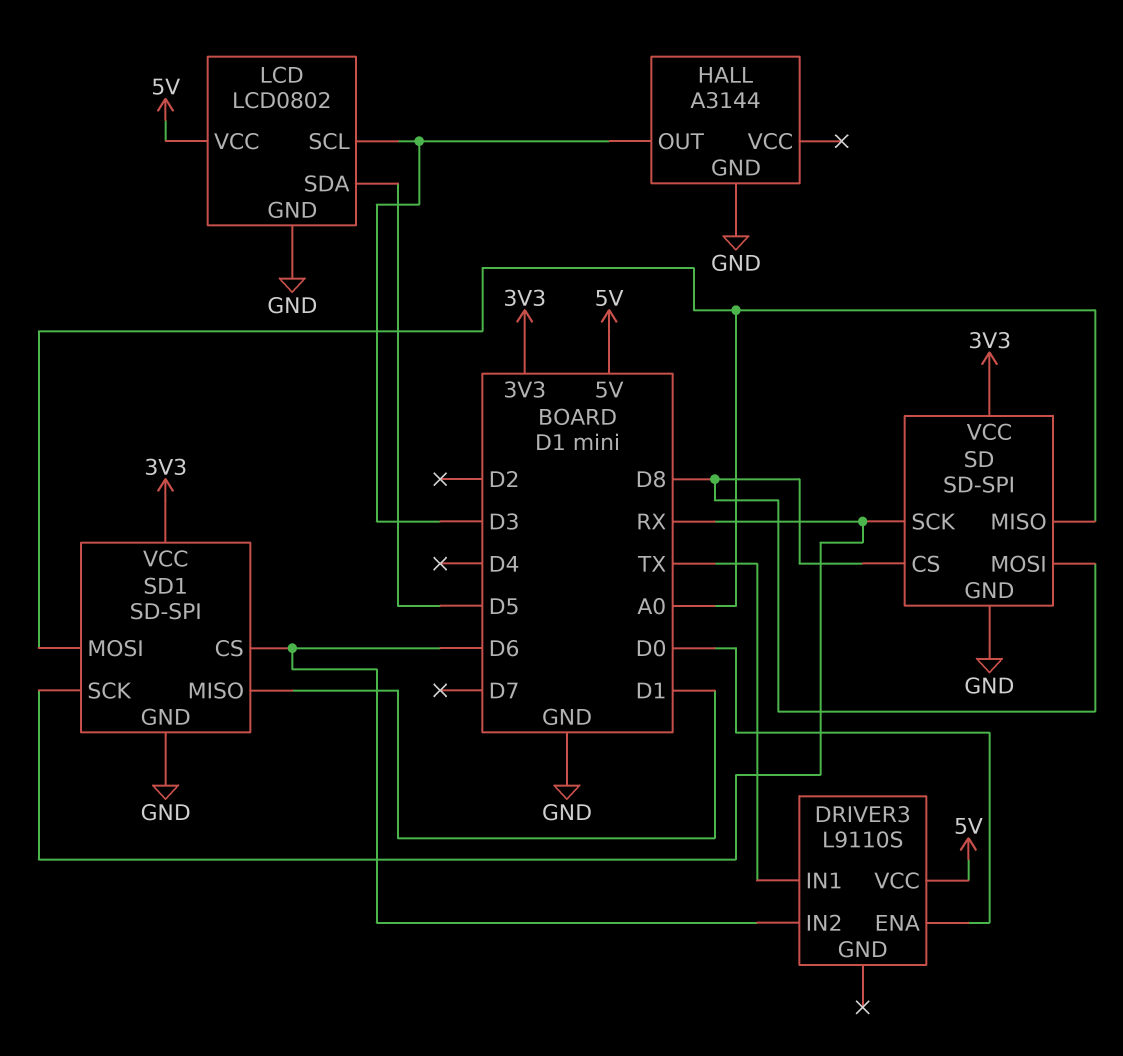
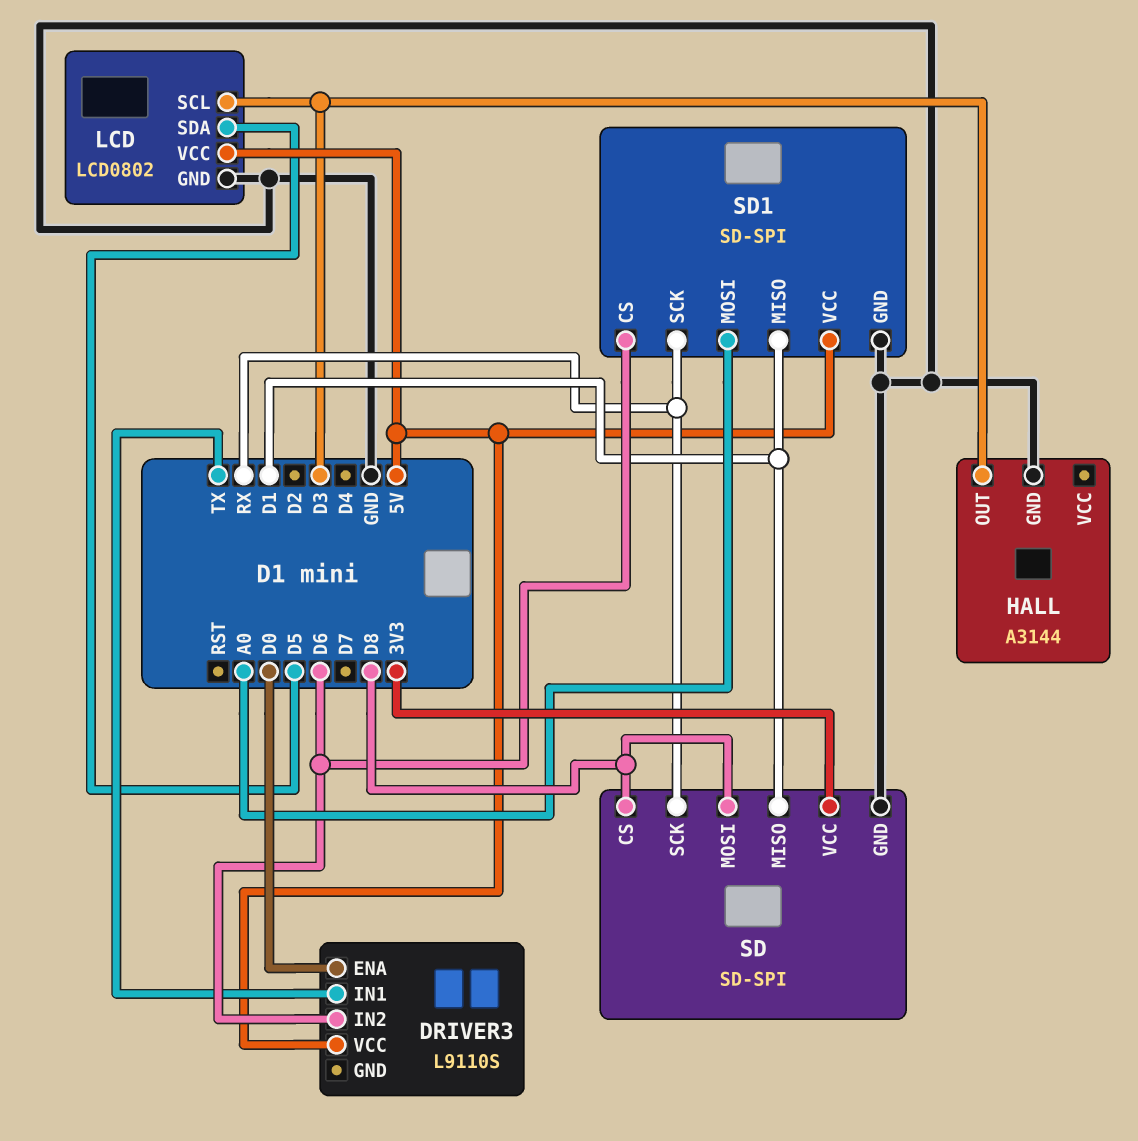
SD pin MISO: A0 -> D1
SD1 pin VCC: 3V3 -> 5V

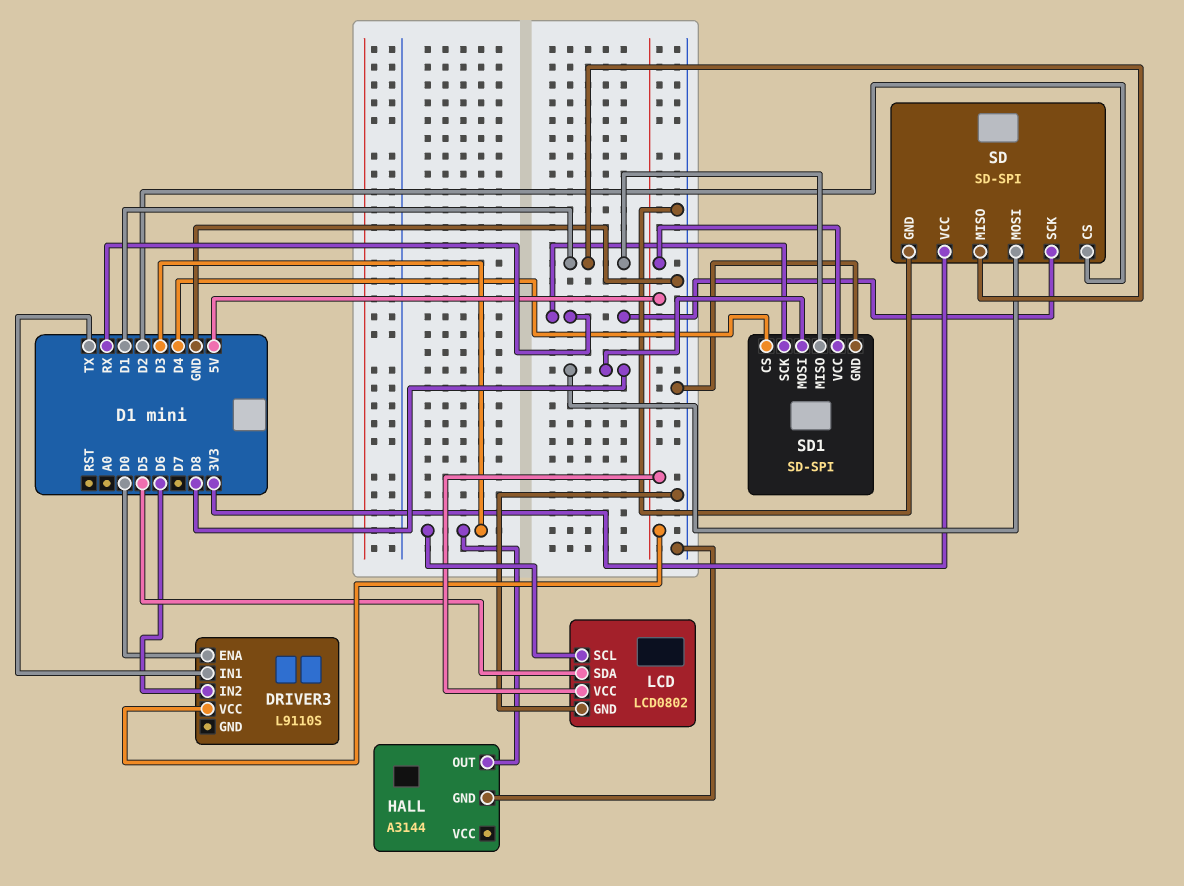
SD pin CS: D8 -> D2
SD1 pin CS: D6 -> D4
SD1 pin MOSI: A0 -> D8

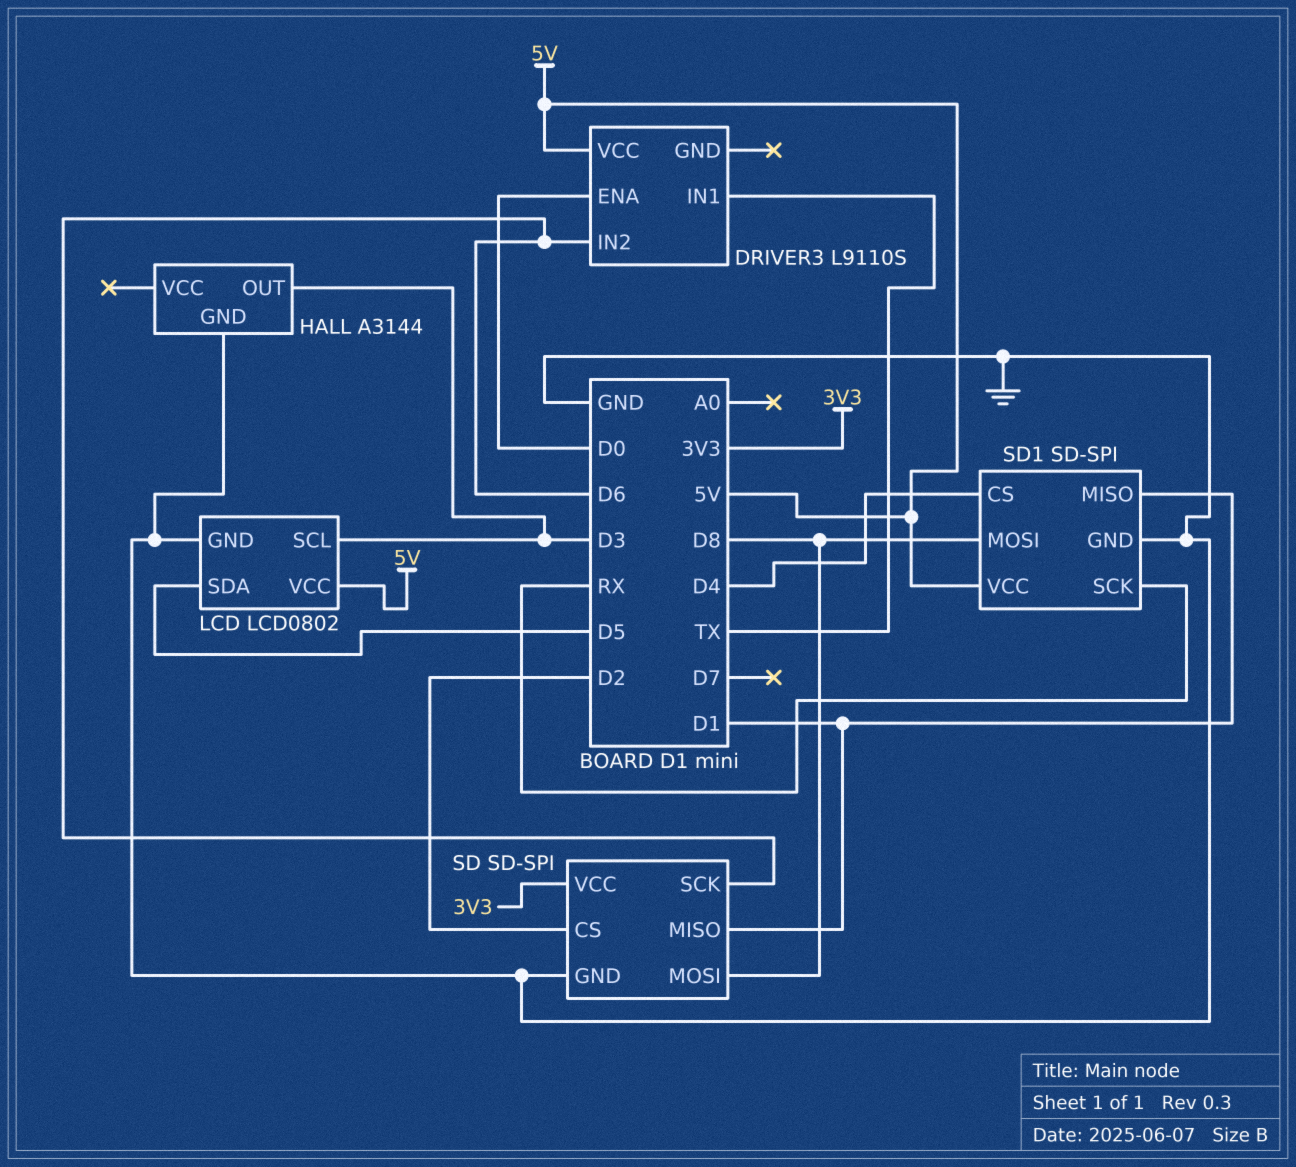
SD pin SCK: RX -> D6

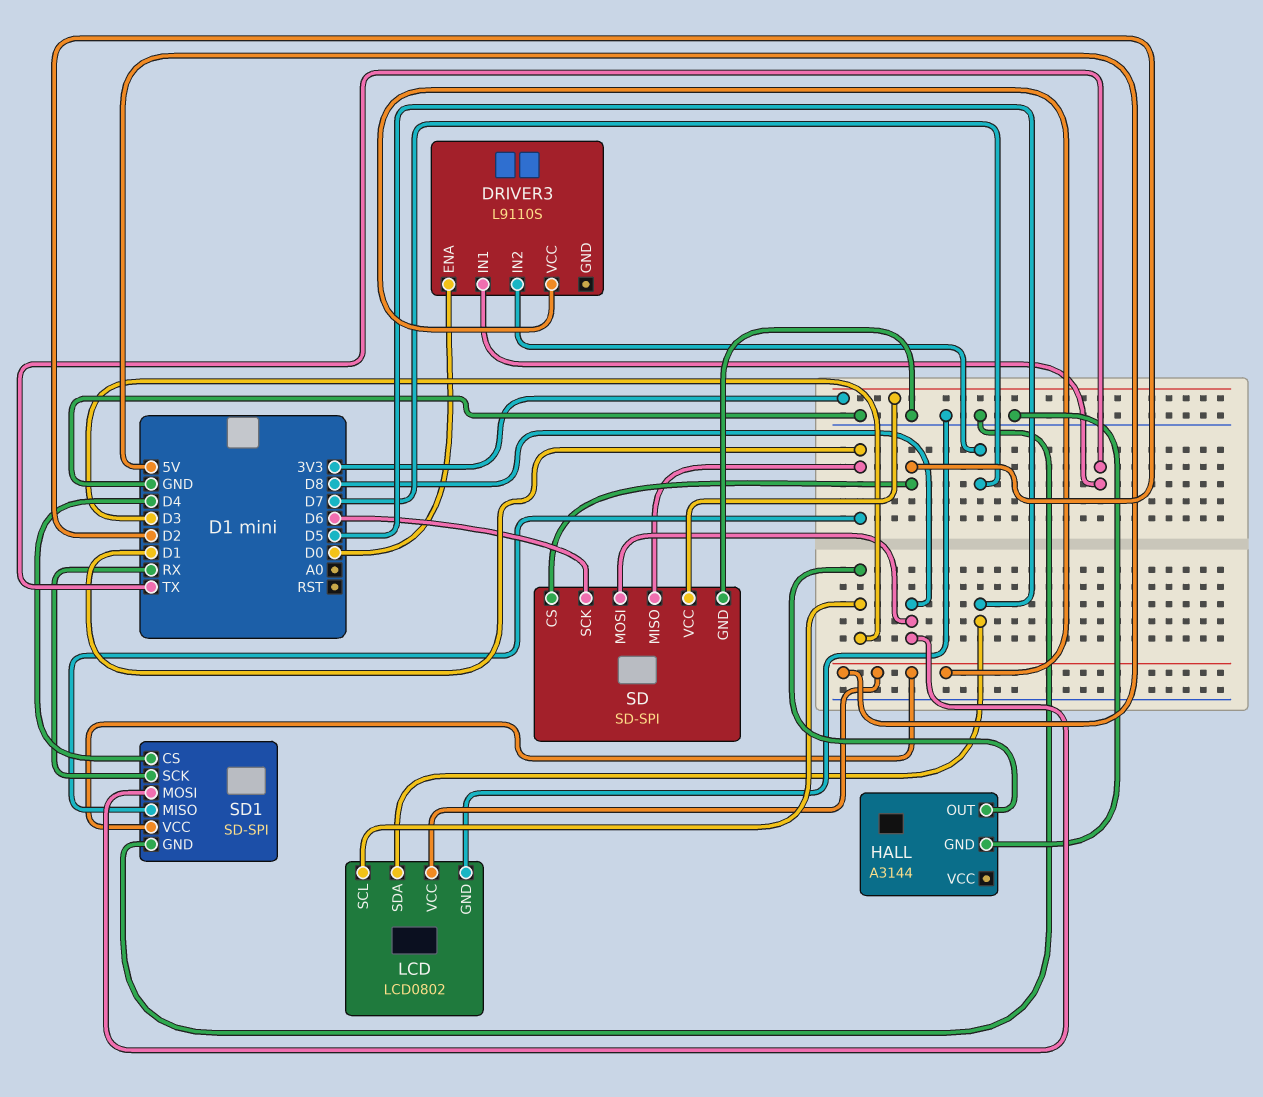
DRIVER3 pin IN2: D6 -> D7

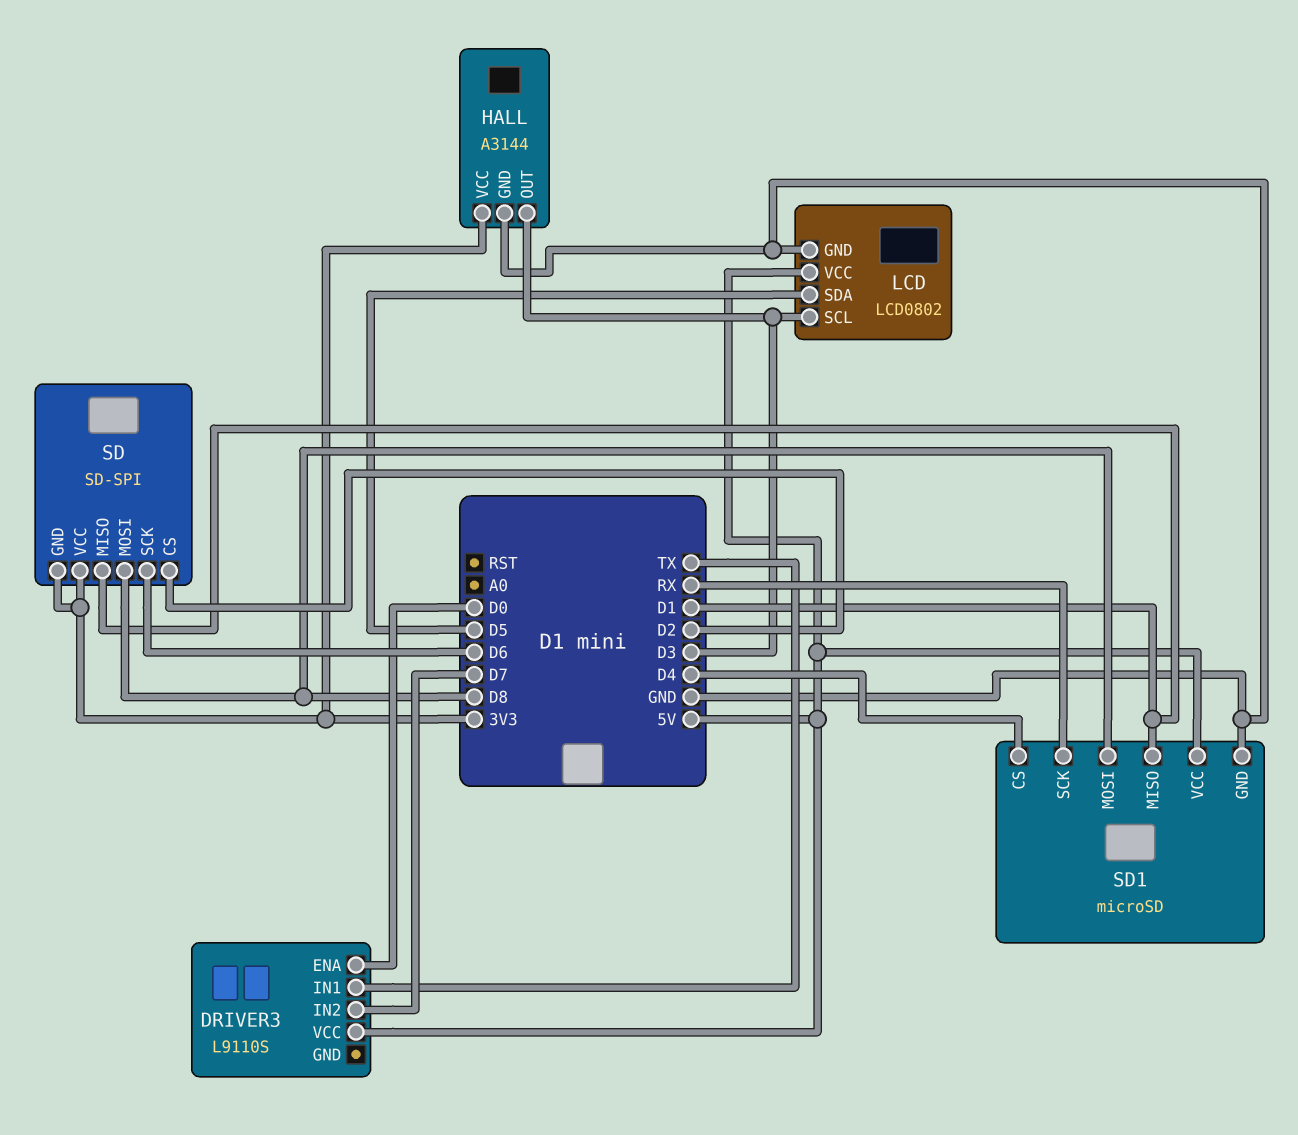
HALL pin VCC: none -> 3V3
SD pin GND: GND -> 3V3
SD1: SD-SPI -> microSD

